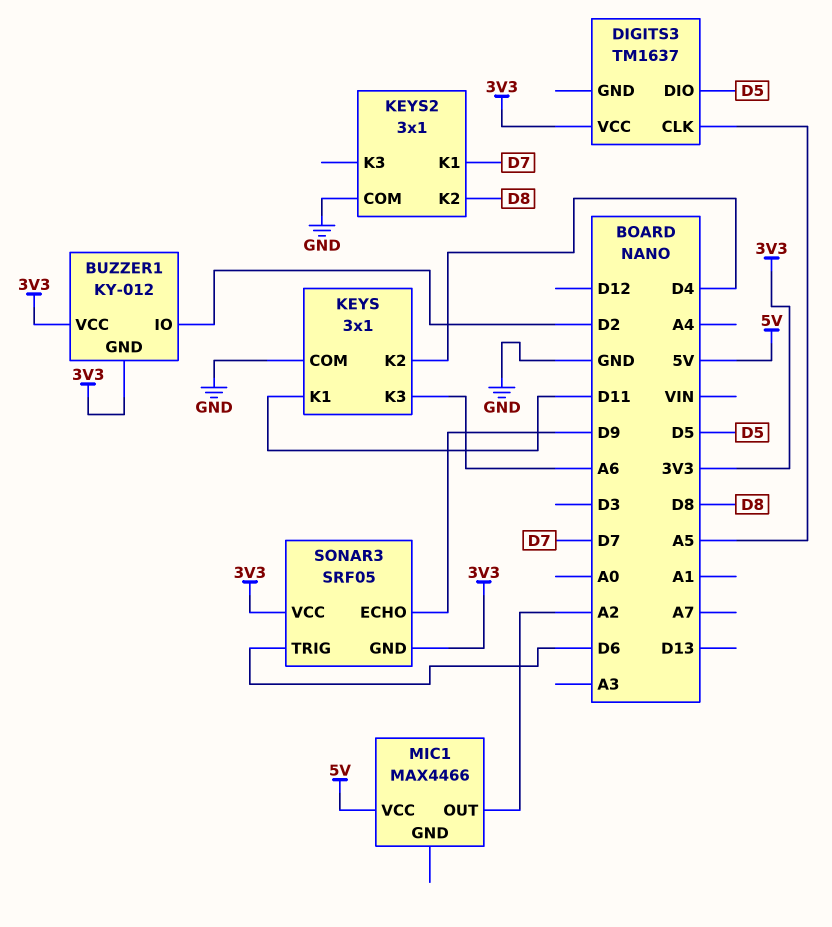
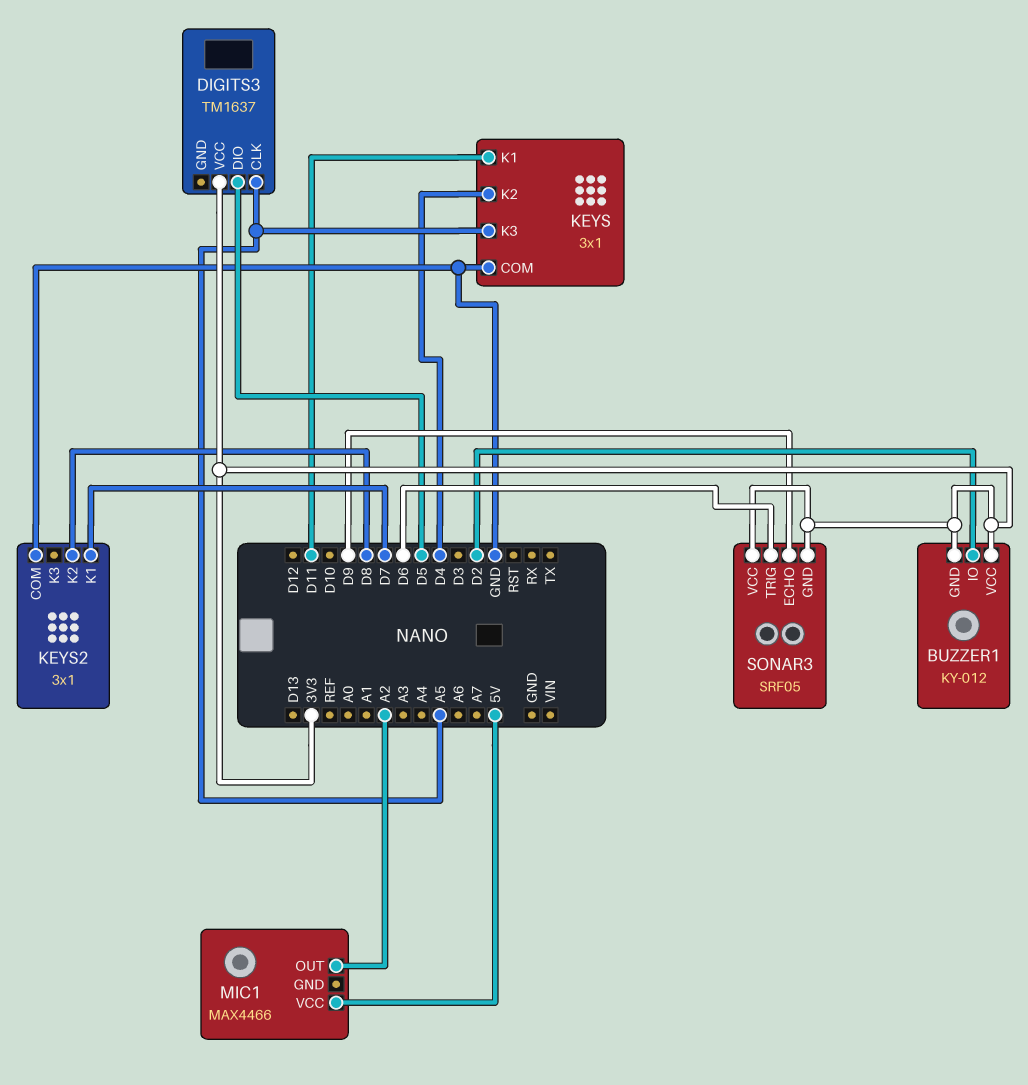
KEYS pin K3: A6 -> A5

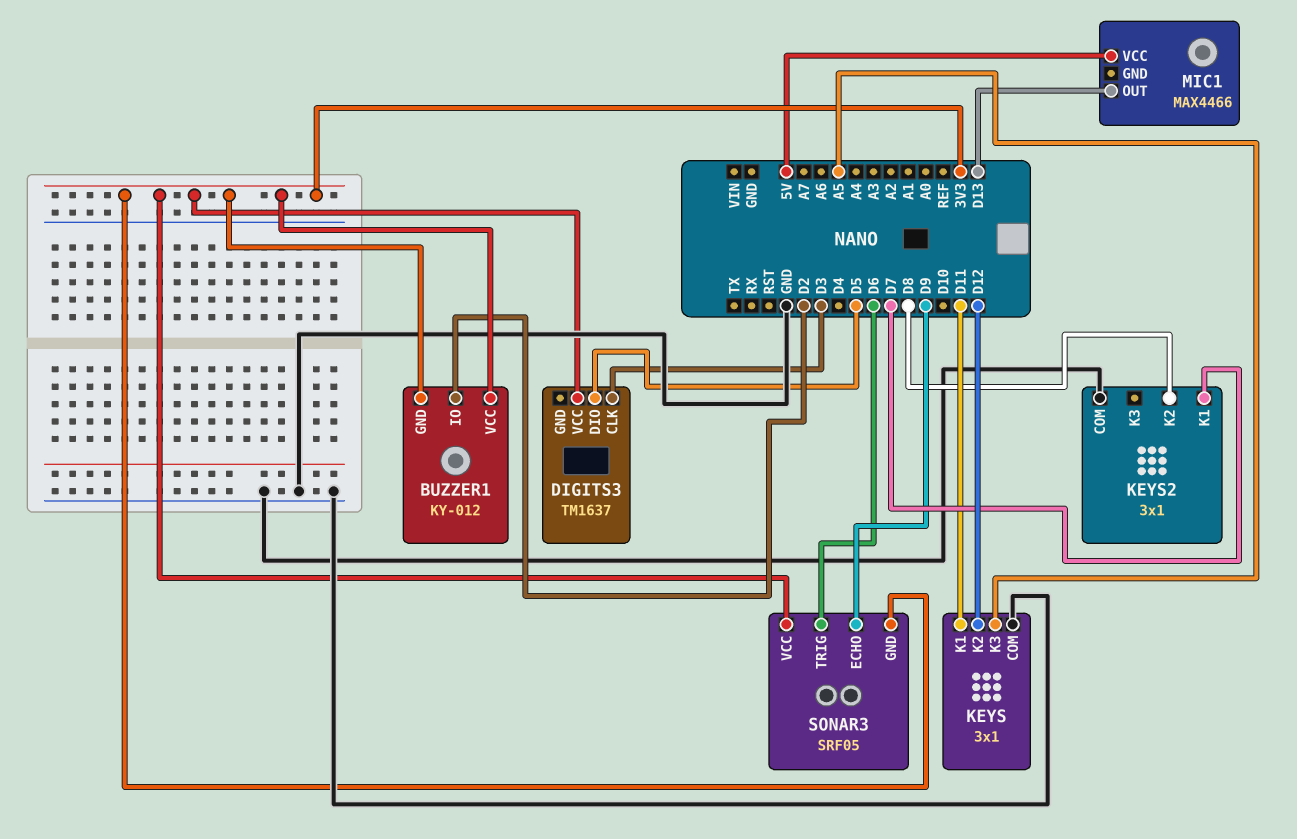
DIGITS3 pin CLK: A5 -> D3
KEYS pin K2: D4 -> D12
MIC1 pin OUT: A2 -> D13

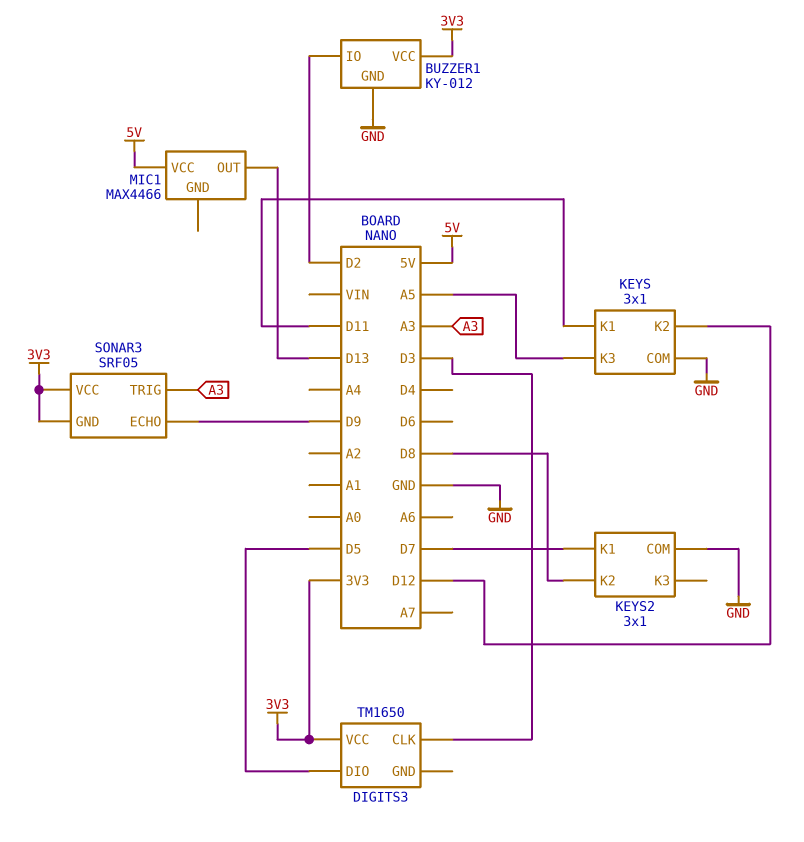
BUZZER1 pin GND: 3V3 -> GND
DIGITS3: TM1637 -> TM1650
SONAR3 pin TRIG: D6 -> A3

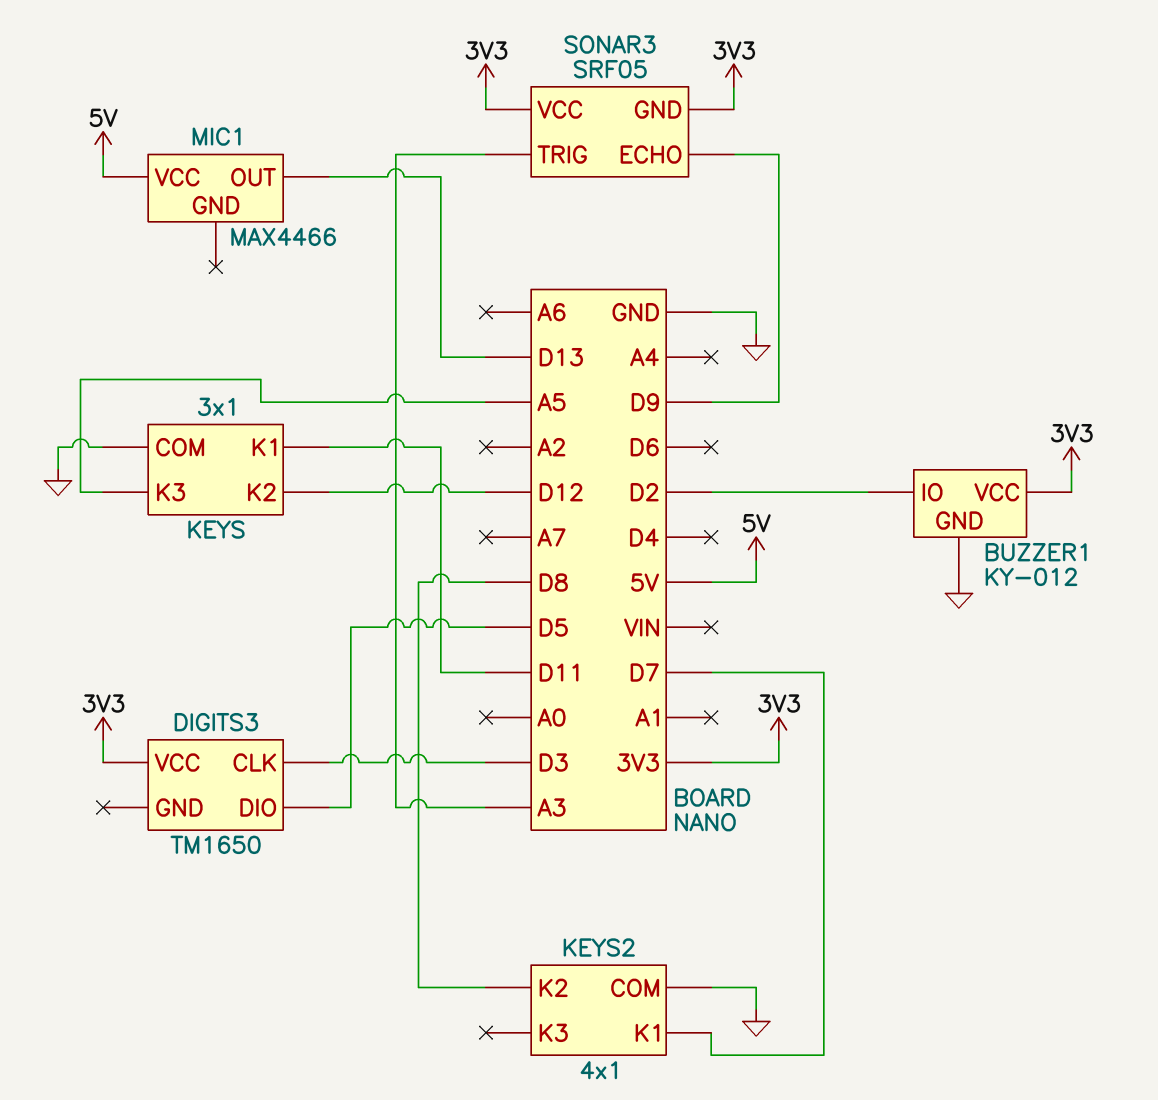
KEYS2: 3x1 -> 4x1

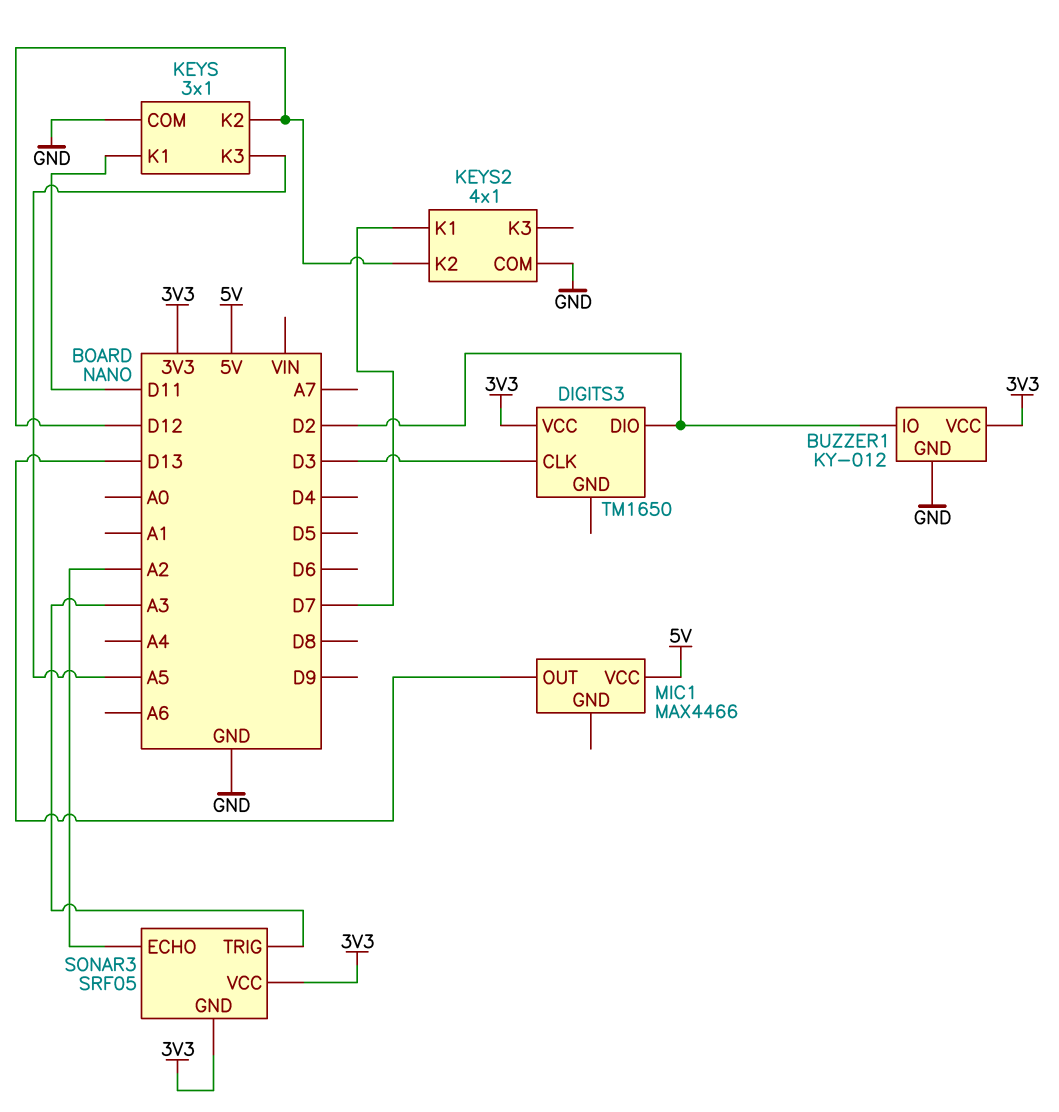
DIGITS3 pin DIO: D5 -> D2
KEYS2 pin K2: D8 -> D12
SONAR3 pin ECHO: D9 -> A2

